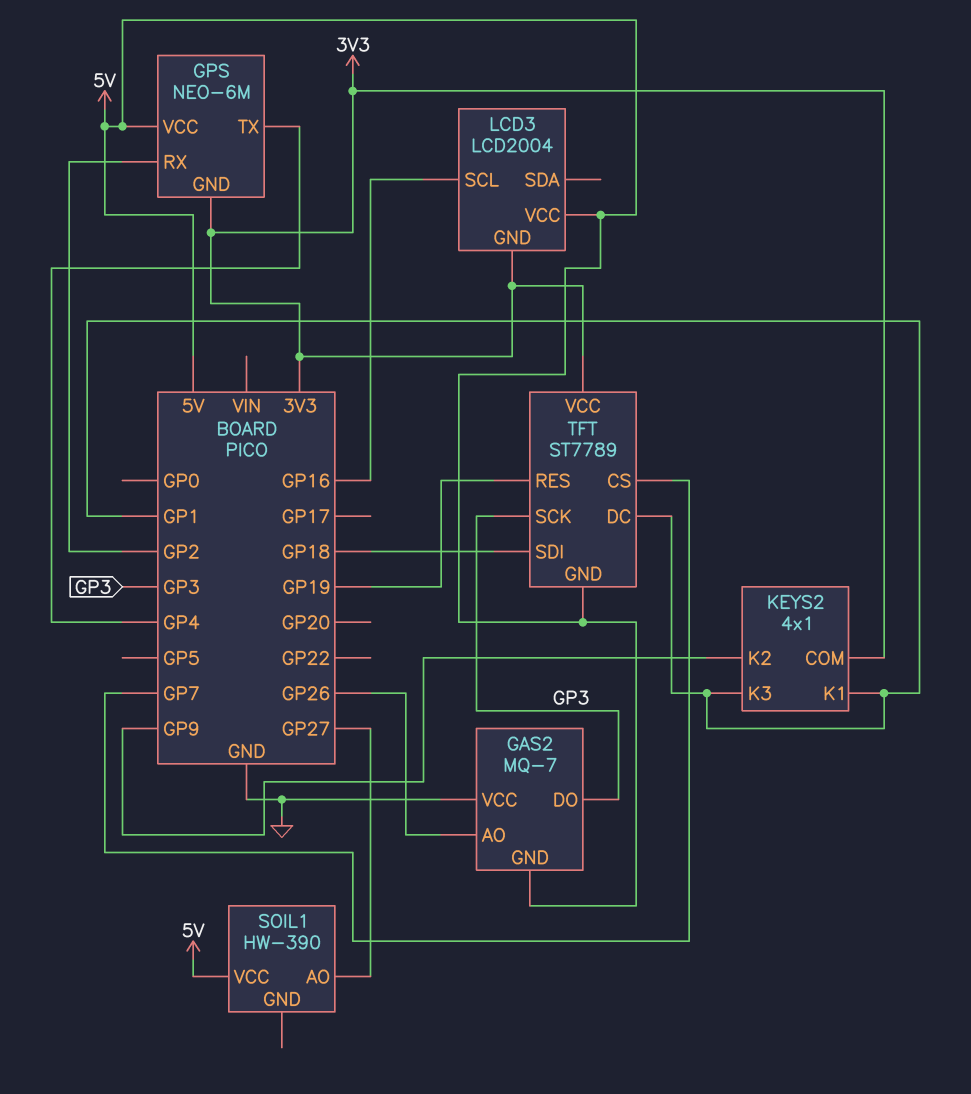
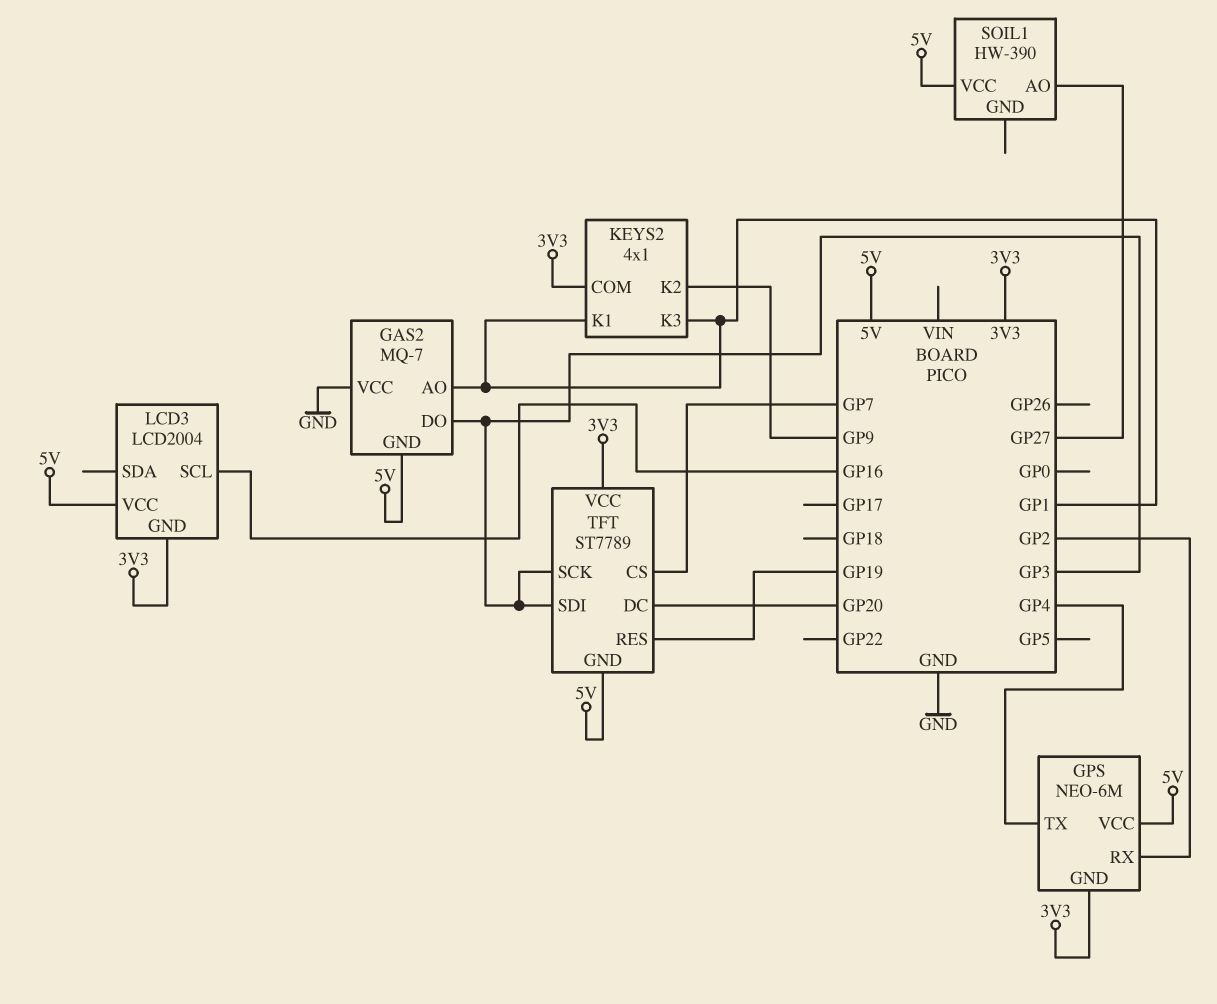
GAS2 pin AO: GP26 -> GP1
TFT pin DC: GP1 -> GP20
TFT pin SDI: GP18 -> GP3

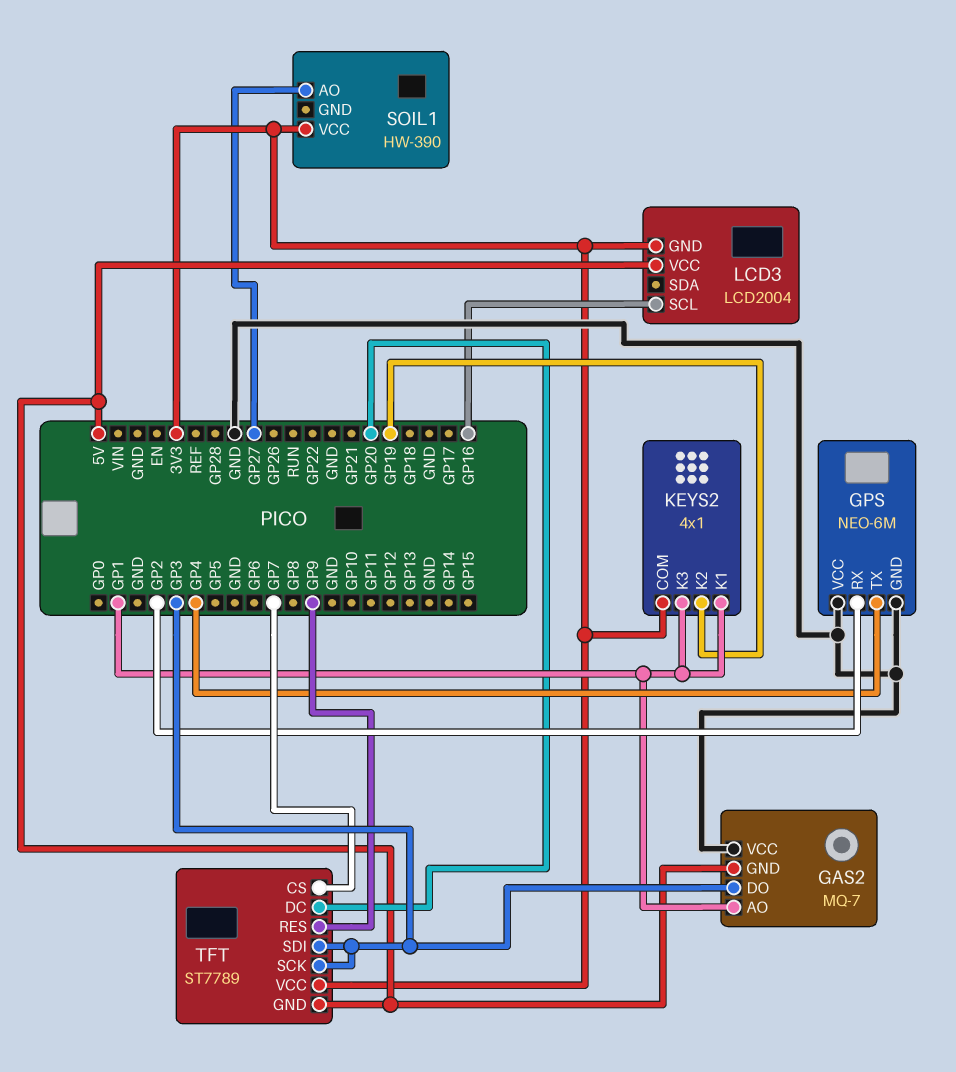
GPS pin GND: 3V3 -> GND
GPS pin VCC: 5V -> GND
KEYS2 pin K2: GP9 -> GP19
SOIL1 pin VCC: 5V -> 3V3
TFT pin RES: GP19 -> GP9

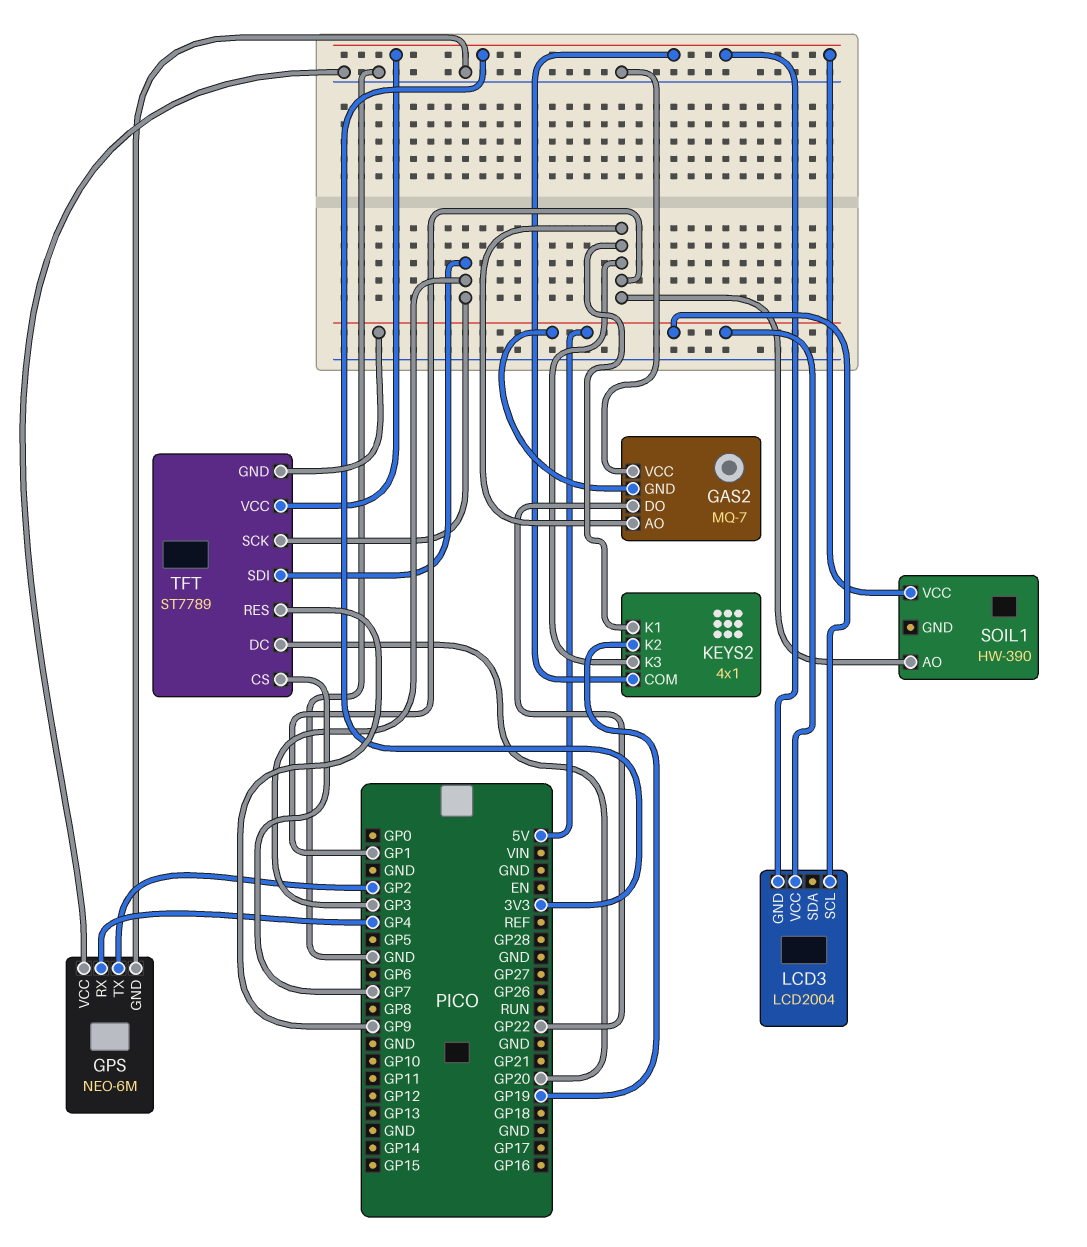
GAS2 pin DO: GP3 -> GP22
GPS pin RX: GP2 -> GP4
GPS pin TX: GP4 -> GP2
LCD3 pin SCL: GP16 -> 5V
SOIL1 pin AO: GP27 -> GP1

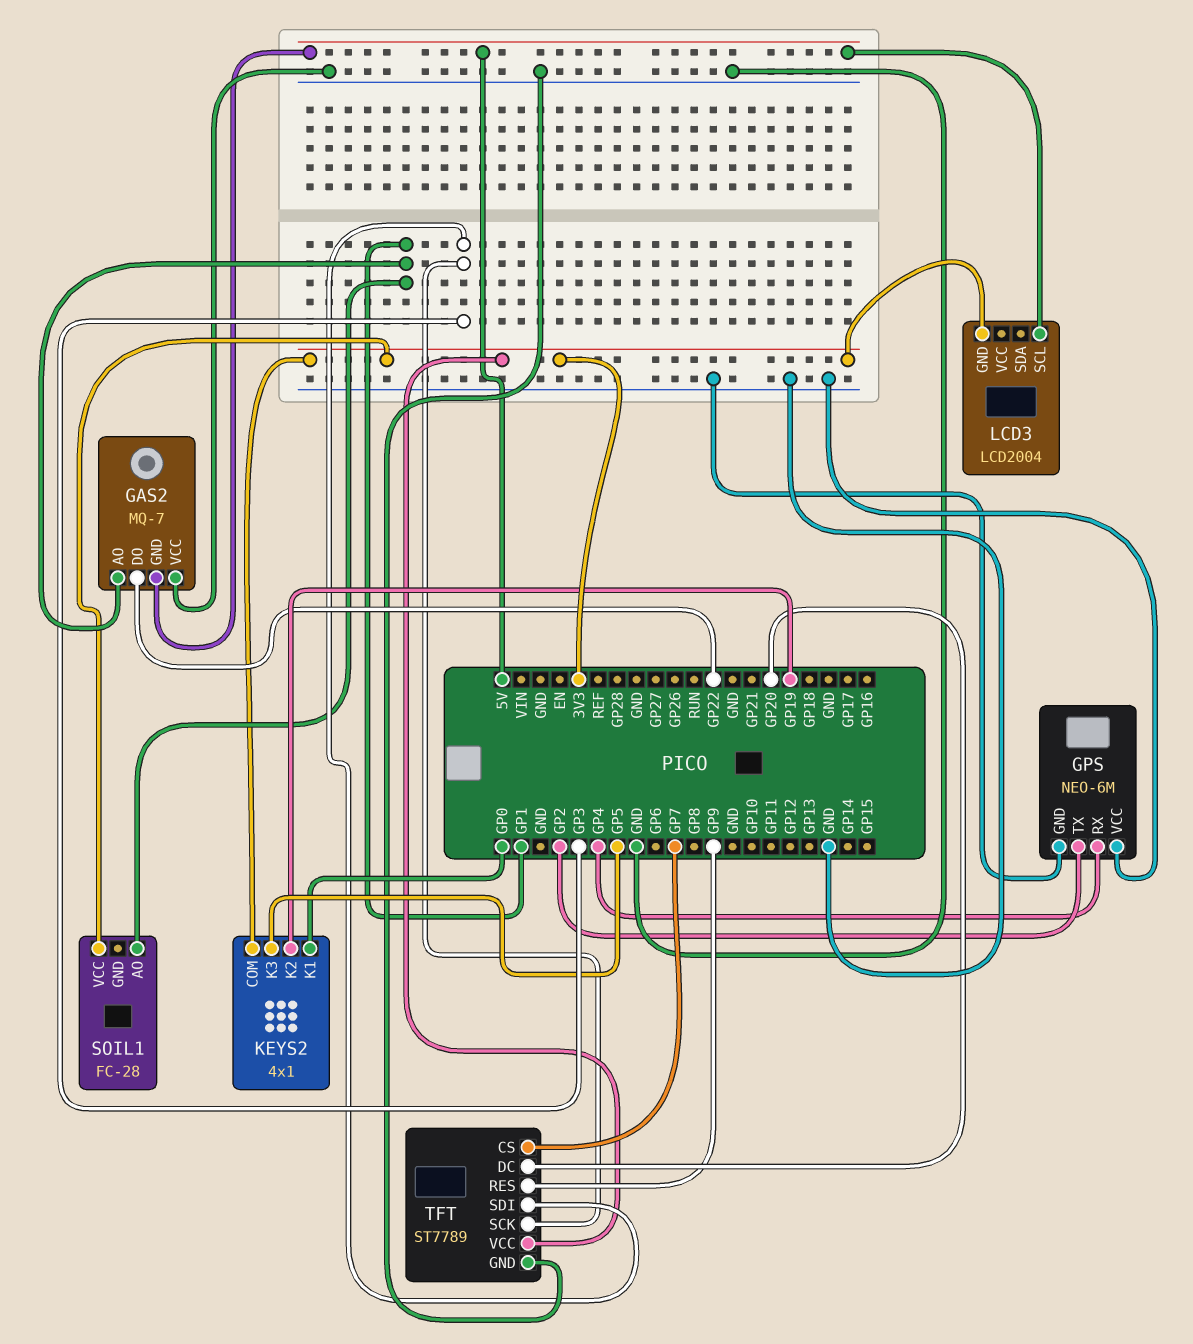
KEYS2 pin K1: GP1 -> GP0
KEYS2 pin K3: GP1 -> GP5
LCD3 pin VCC: 5V -> none
SOIL1: HW-390 -> FC-28
TFT pin GND: 5V -> GND

